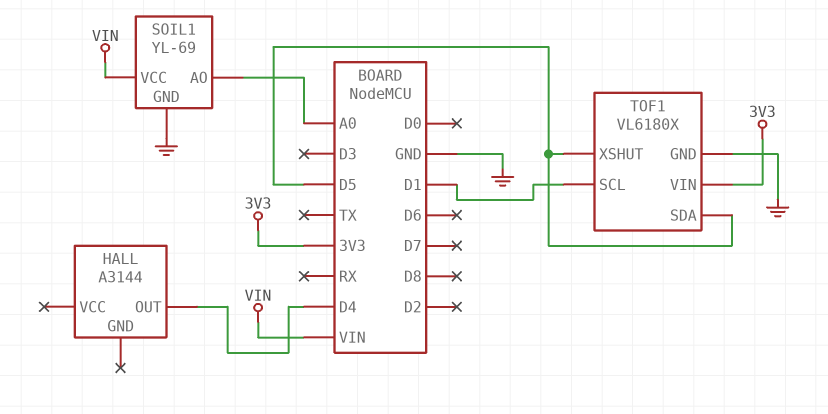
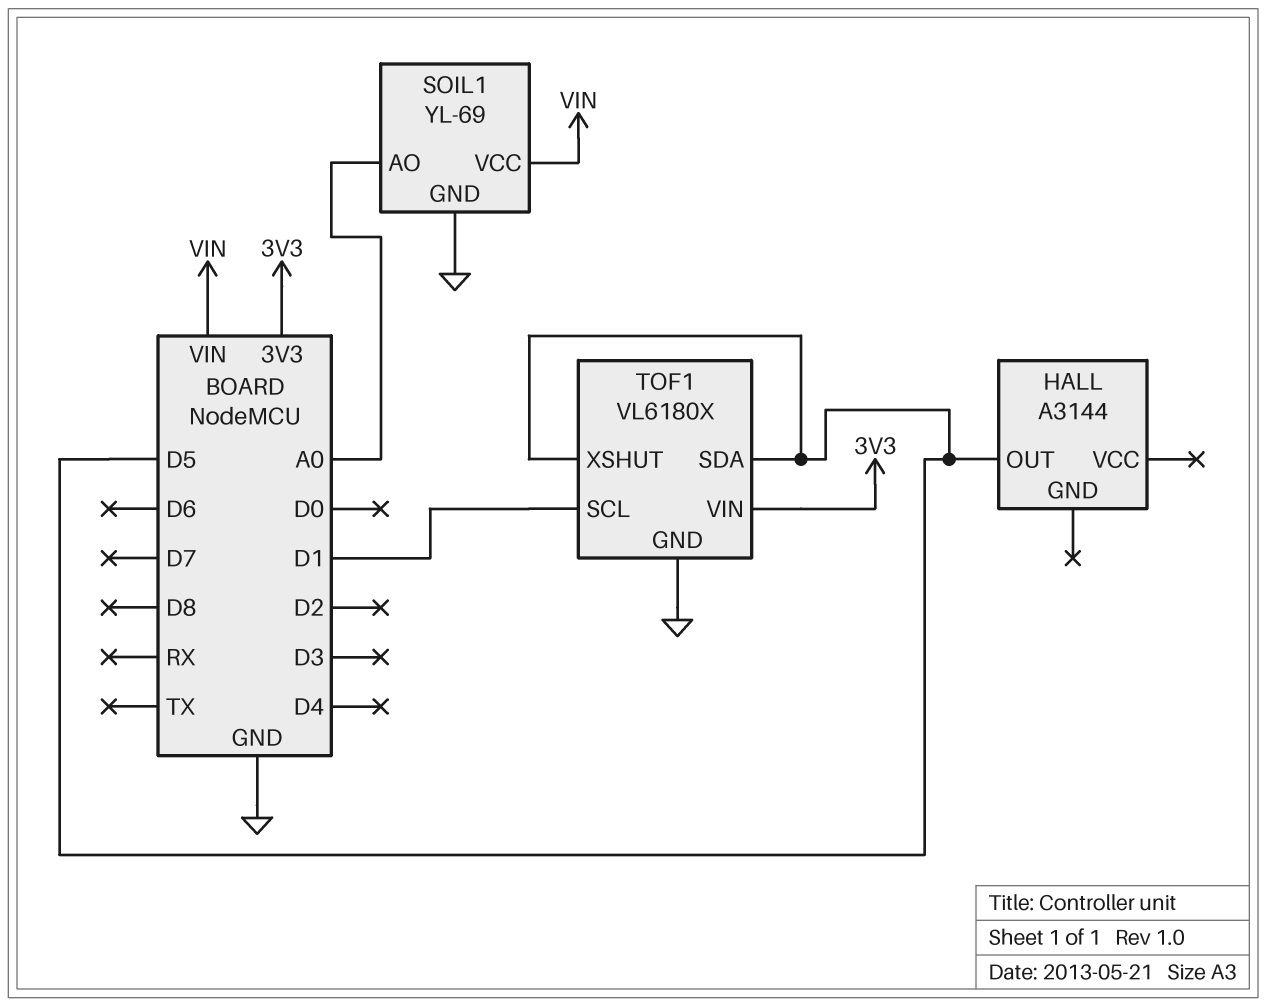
HALL pin OUT: D4 -> D5

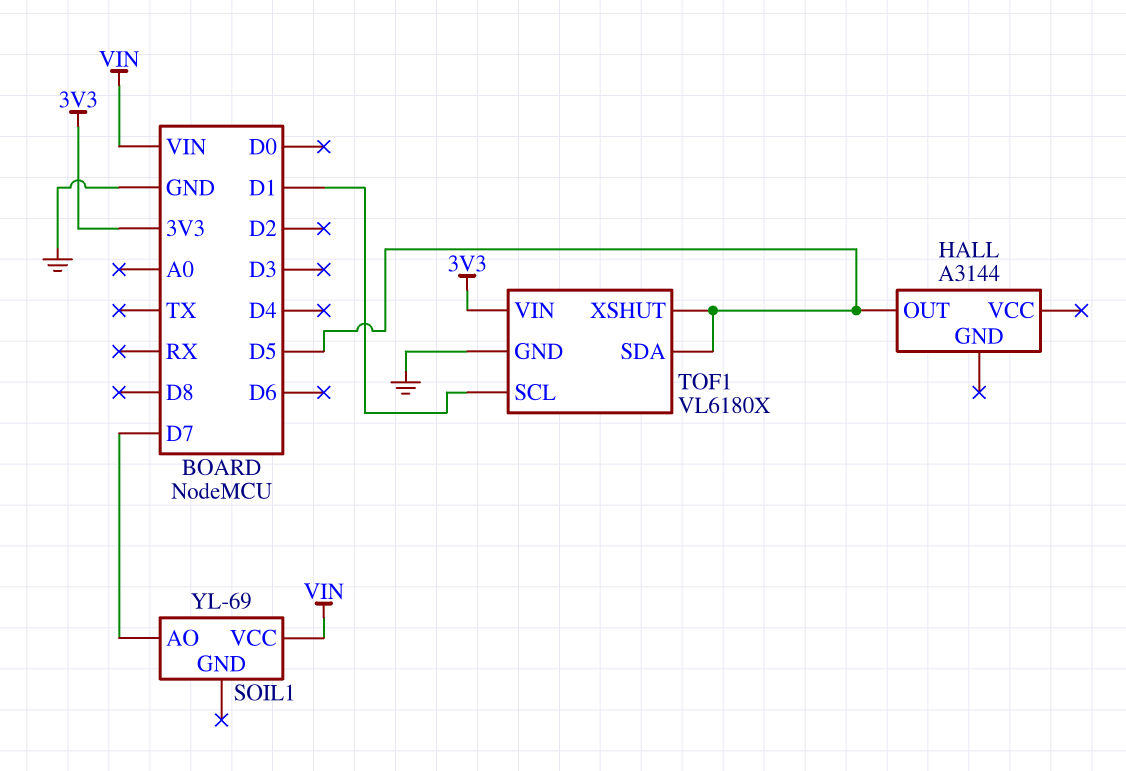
SOIL1 pin AO: A0 -> D7
SOIL1 pin GND: GND -> none

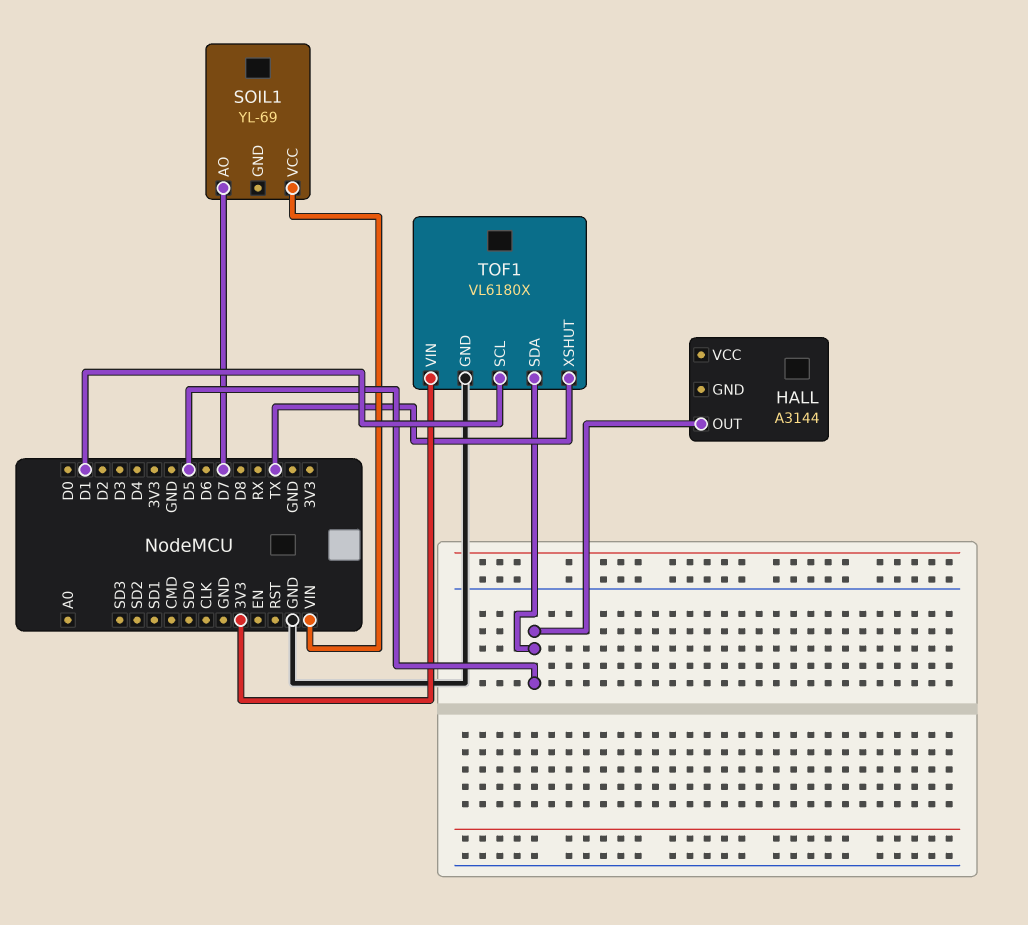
TOF1 pin XSHUT: D5 -> TX

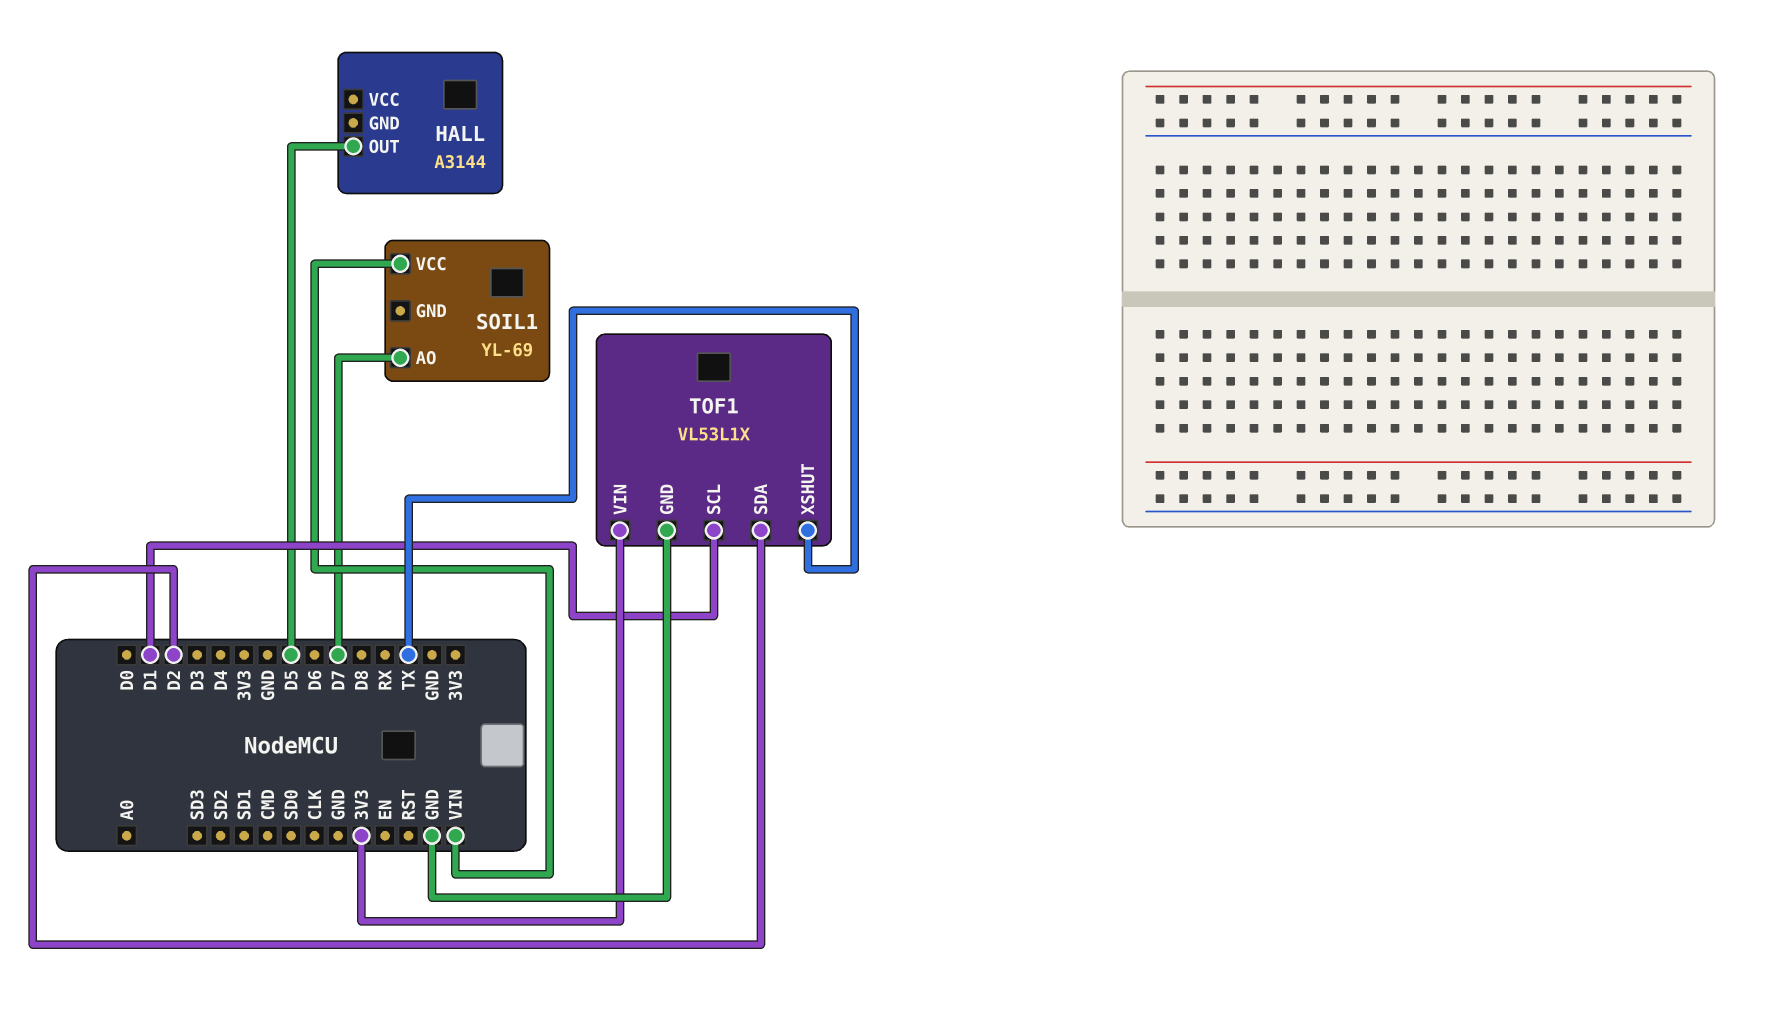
TOF1: VL6180X -> VL53L1X
TOF1 pin SDA: D5 -> D2

